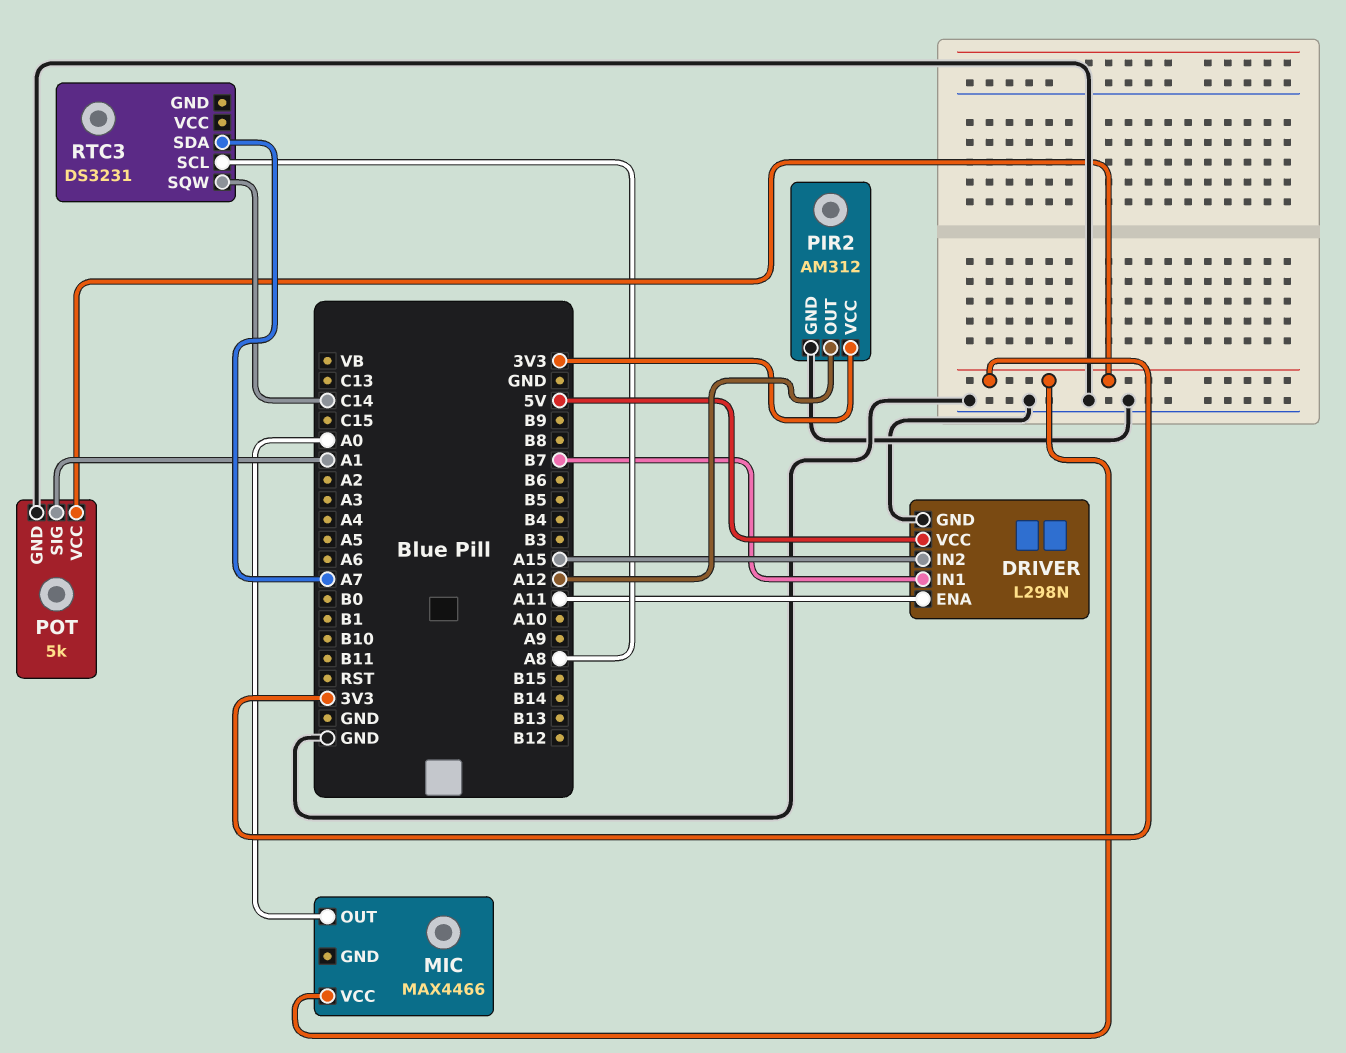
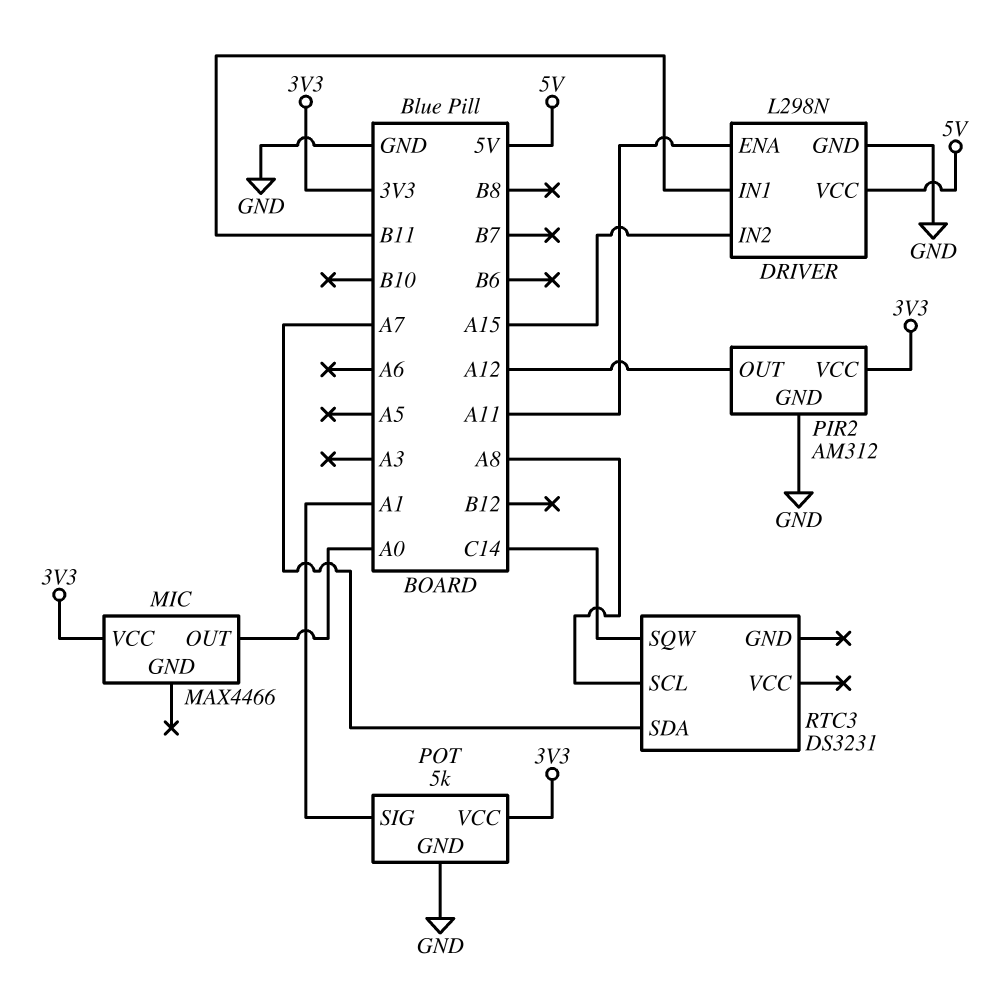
DRIVER pin IN1: B7 -> B11

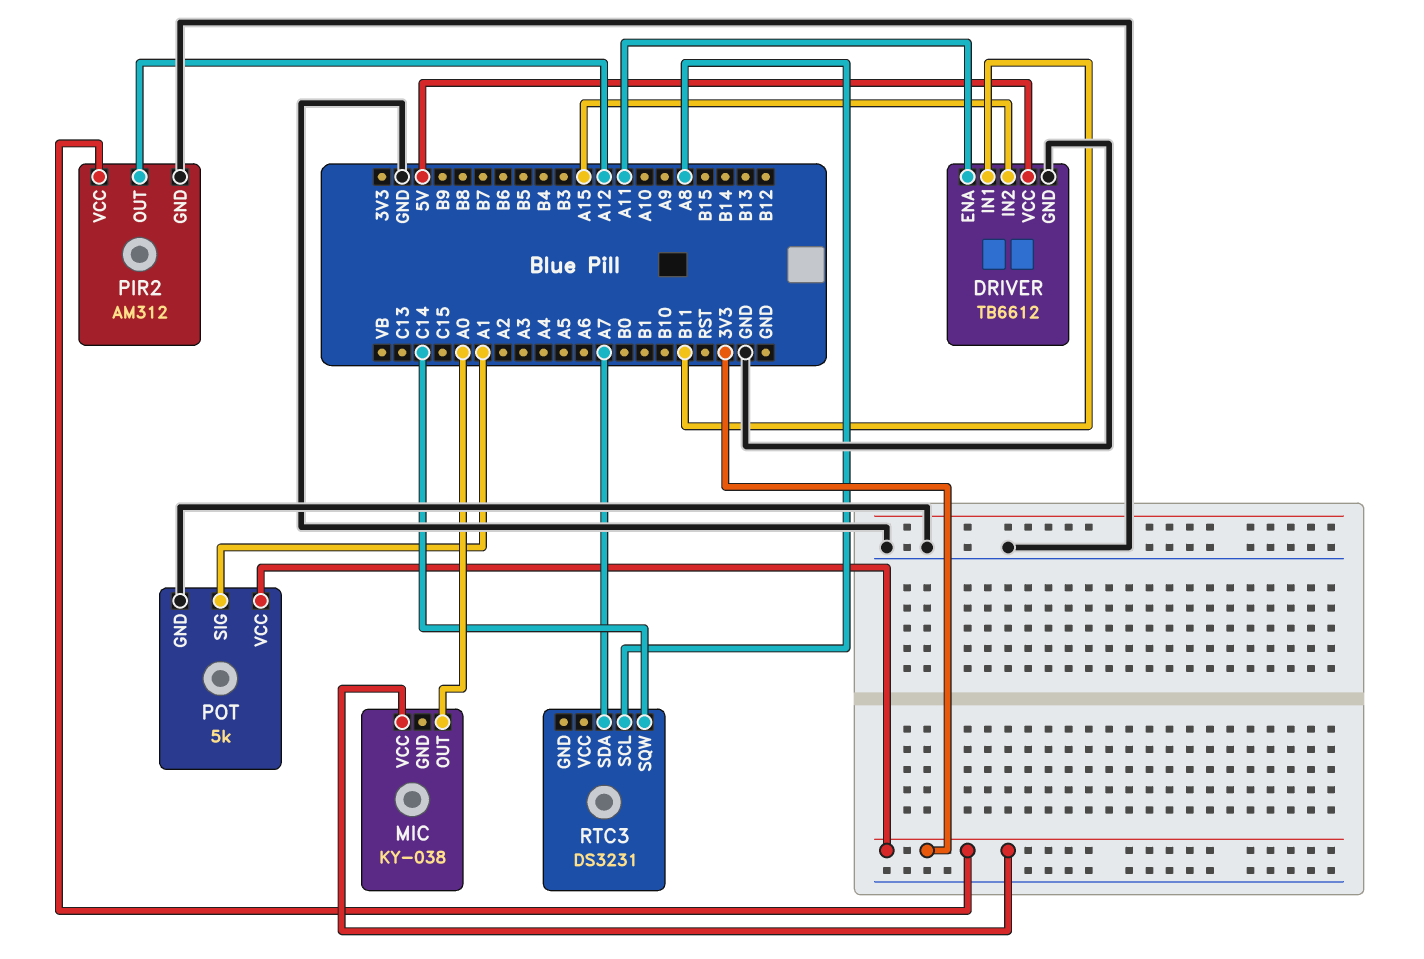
DRIVER: L298N -> TB6612
MIC: MAX4466 -> KY-038

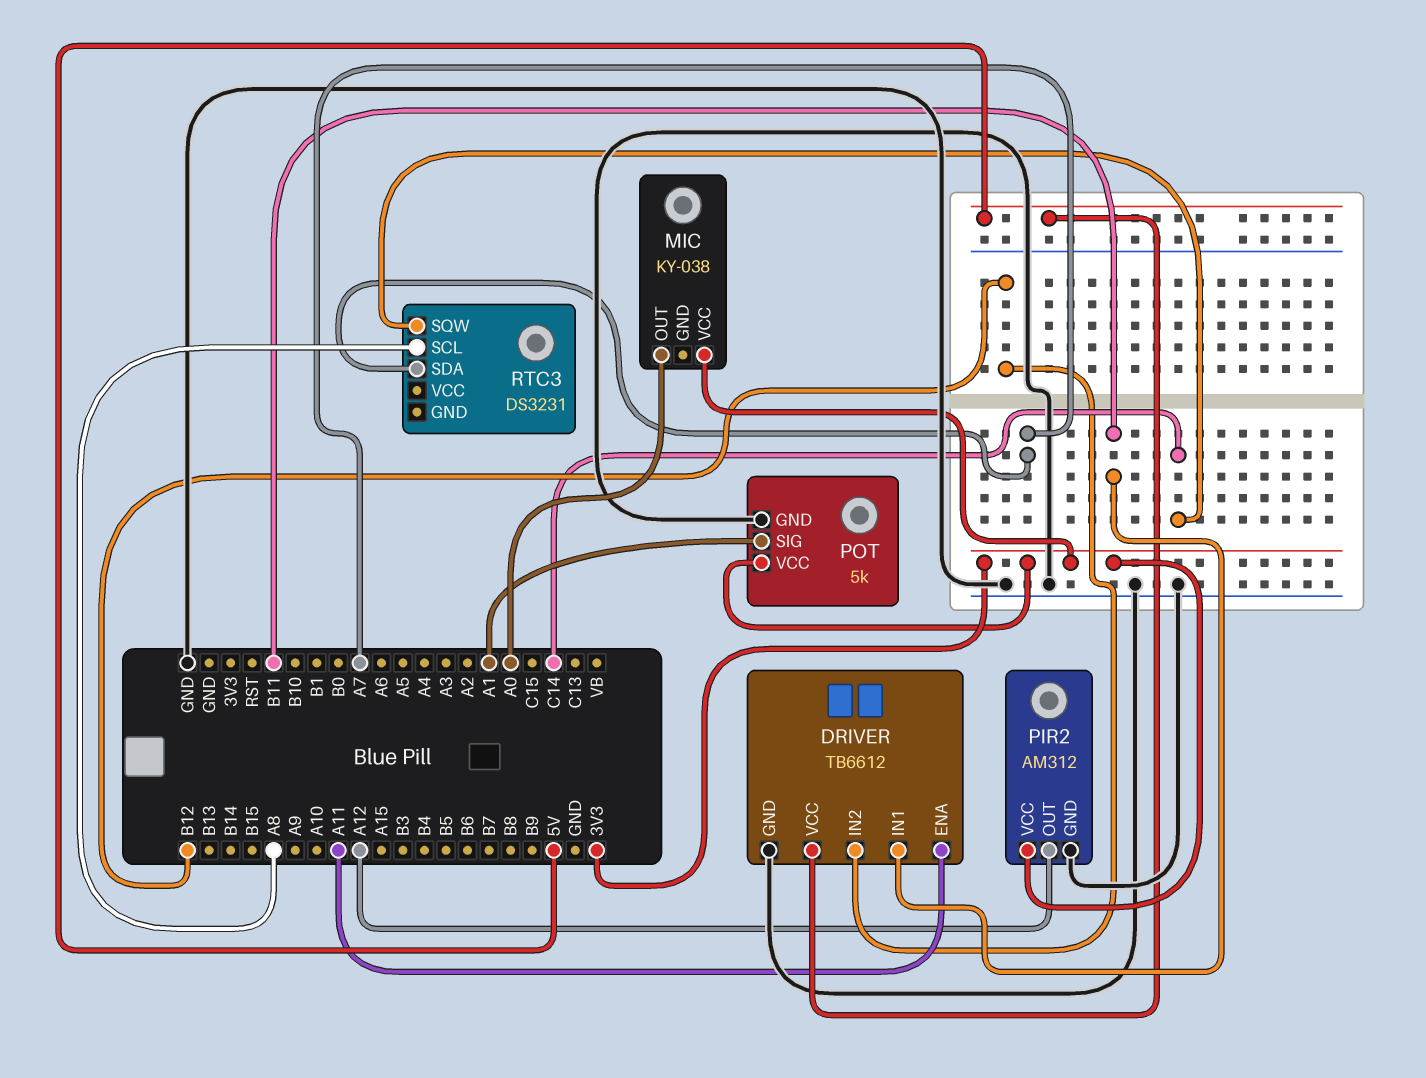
DRIVER pin IN2: A15 -> B12

